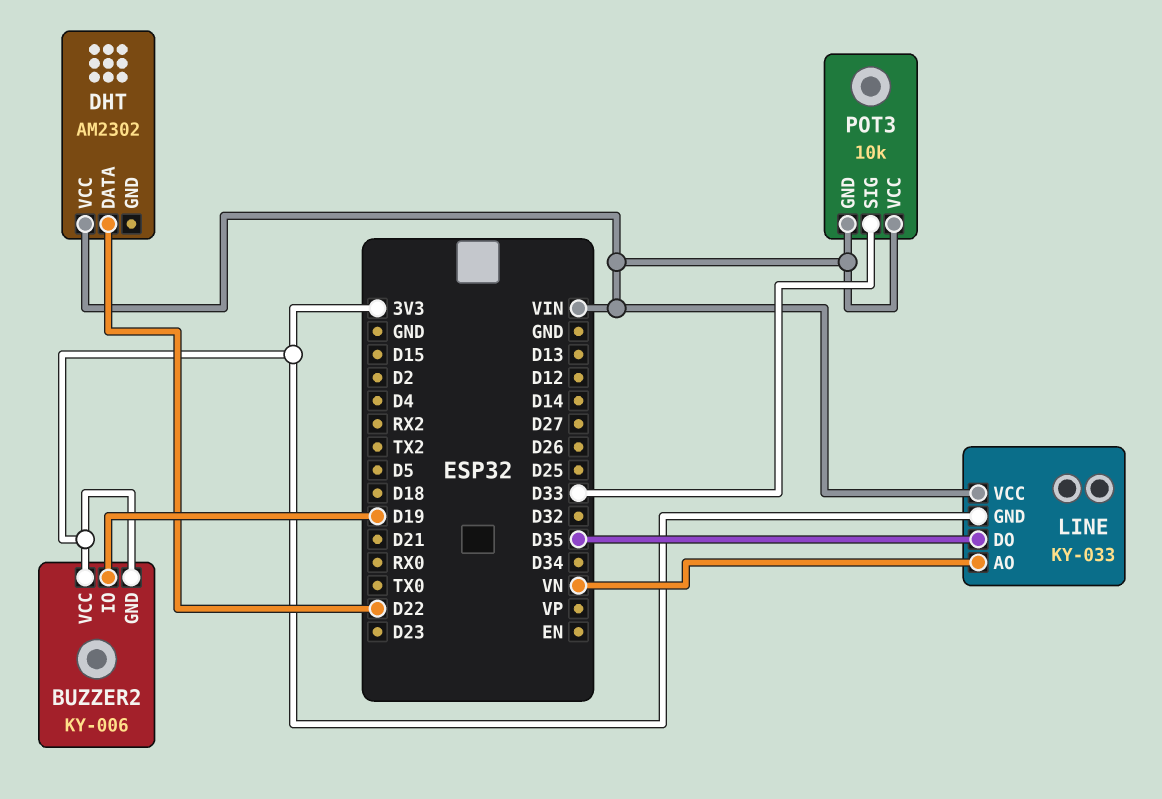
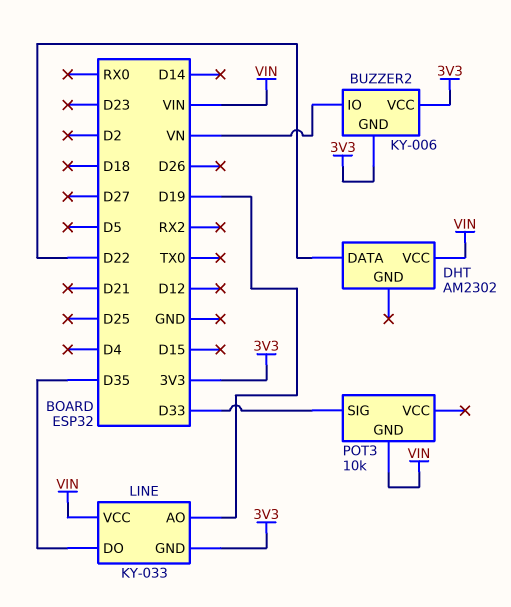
BUZZER2 pin IO: D19 -> VN
LINE pin AO: VN -> D19
POT3 pin VCC: VIN -> none

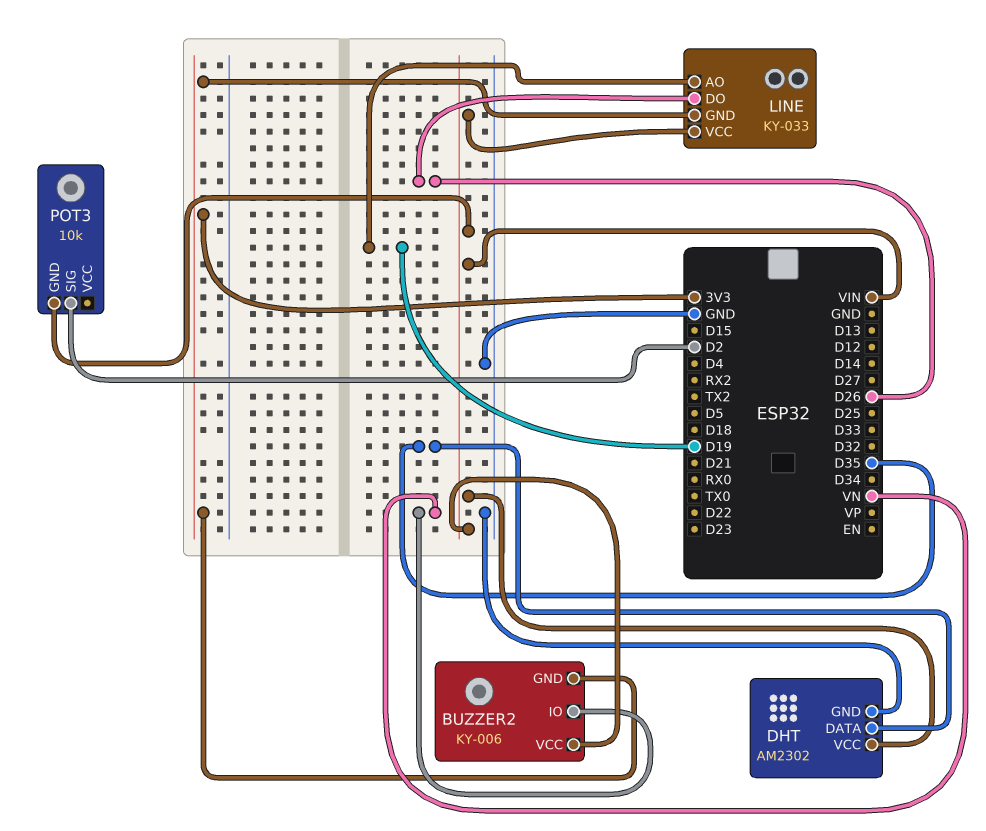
BUZZER2 pin VCC: 3V3 -> VIN
DHT pin DATA: D22 -> D35
DHT pin GND: none -> GND
LINE pin DO: D35 -> D26
POT3 pin SIG: D33 -> D2

